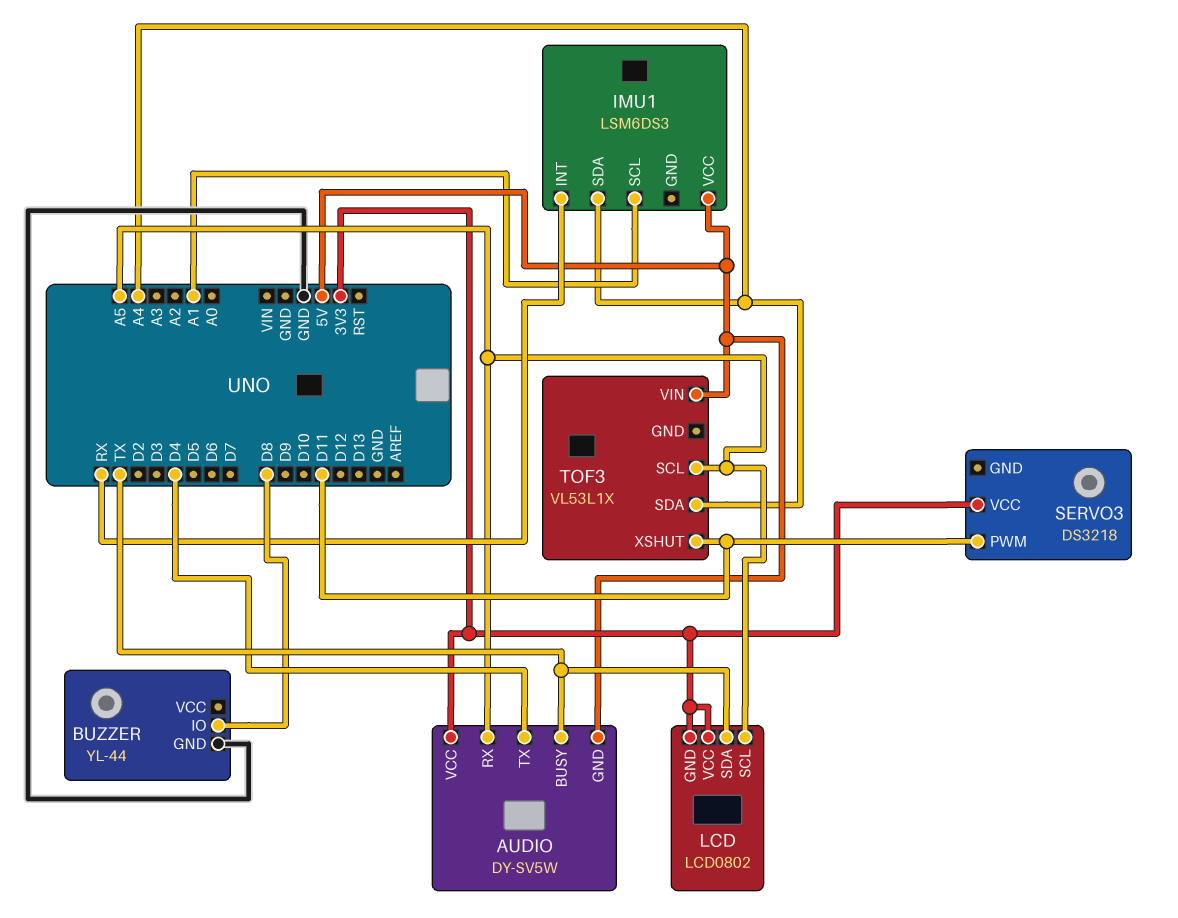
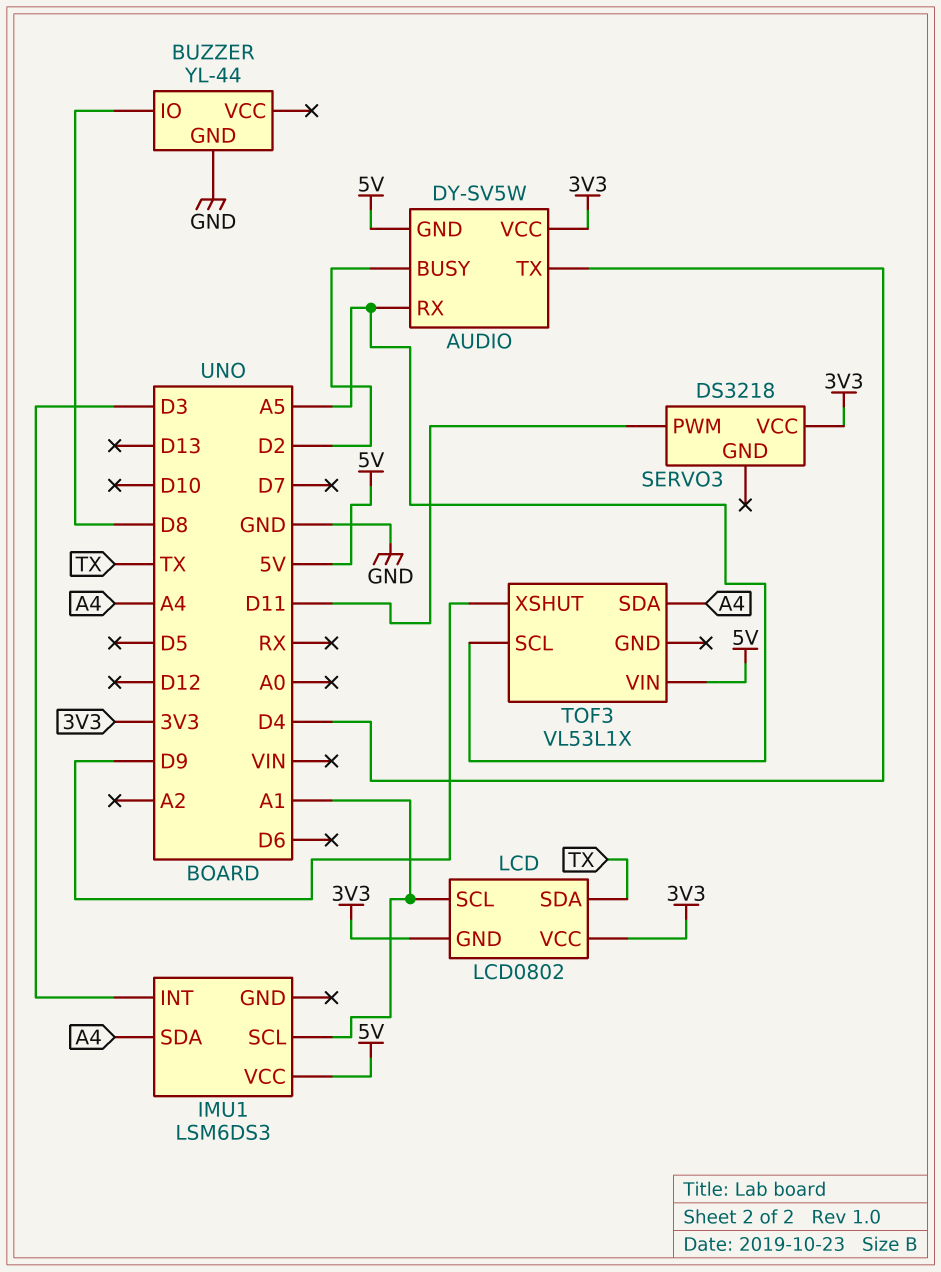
AUDIO pin BUSY: TX -> D2
IMU1 pin INT: RX -> D3
LCD pin SCL: A5 -> A1
TOF3 pin XSHUT: D11 -> D9

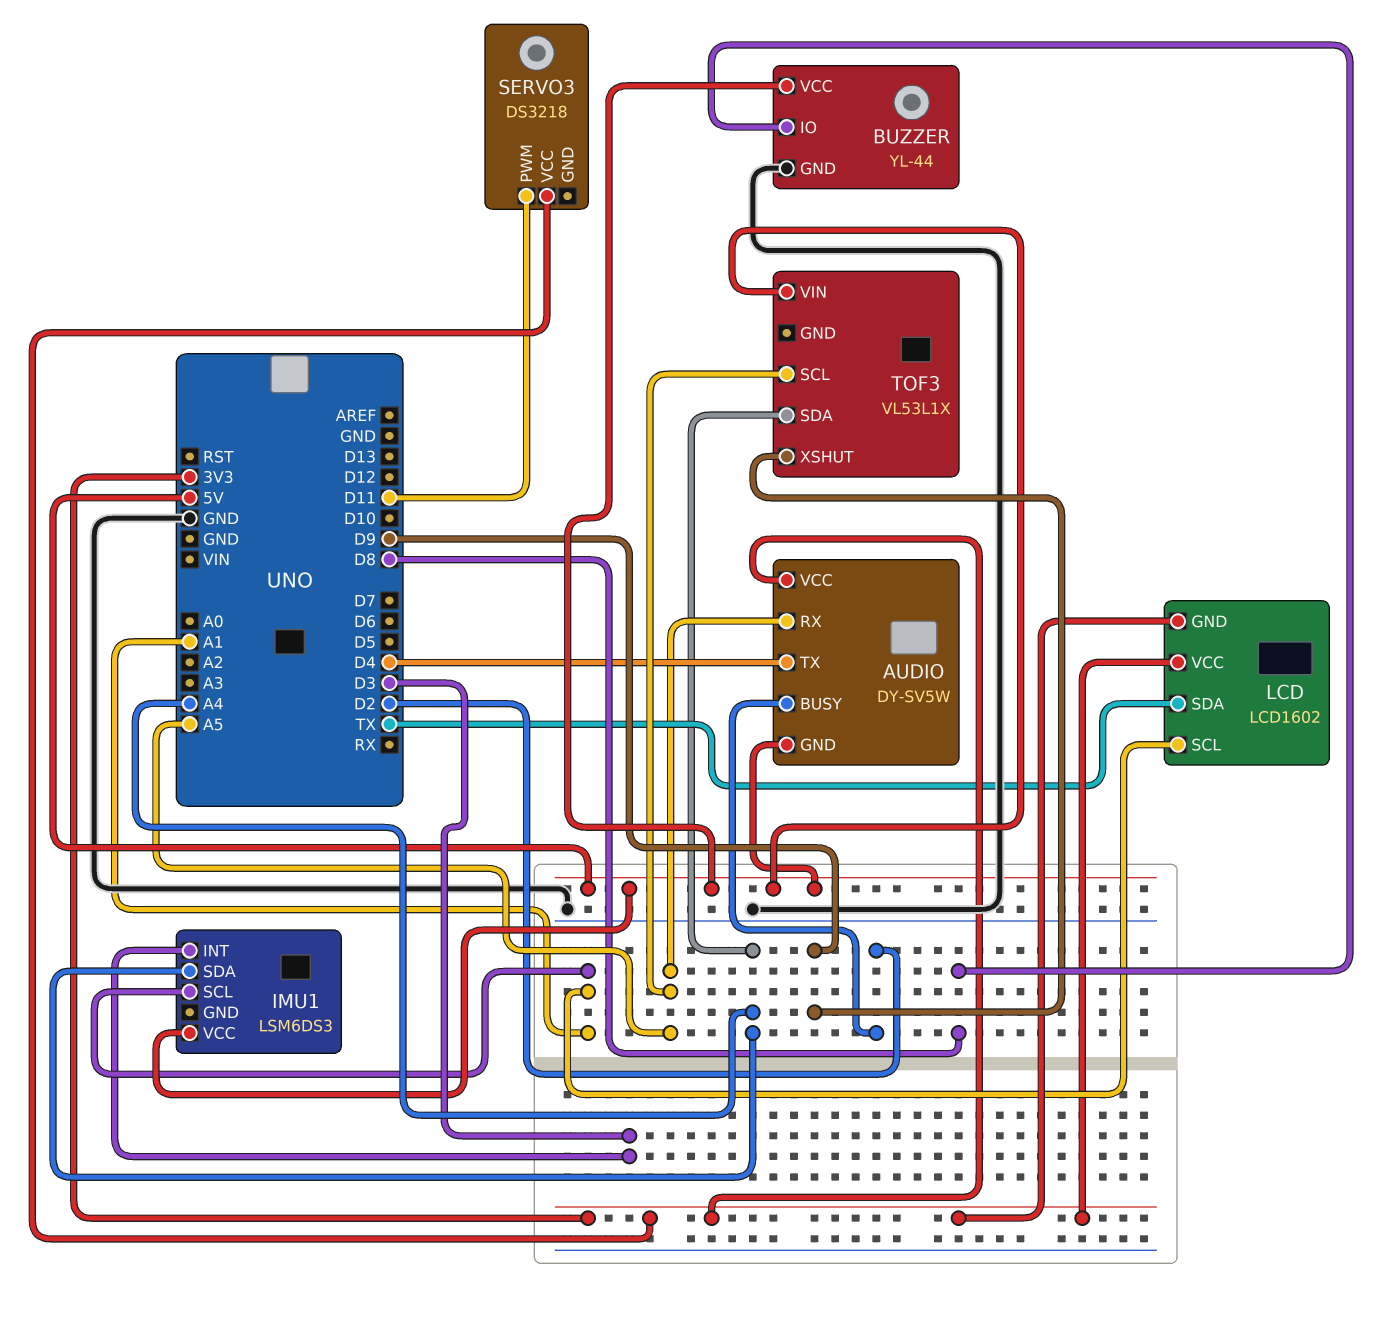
BUZZER pin VCC: none -> 5V
LCD: LCD0802 -> LCD1602

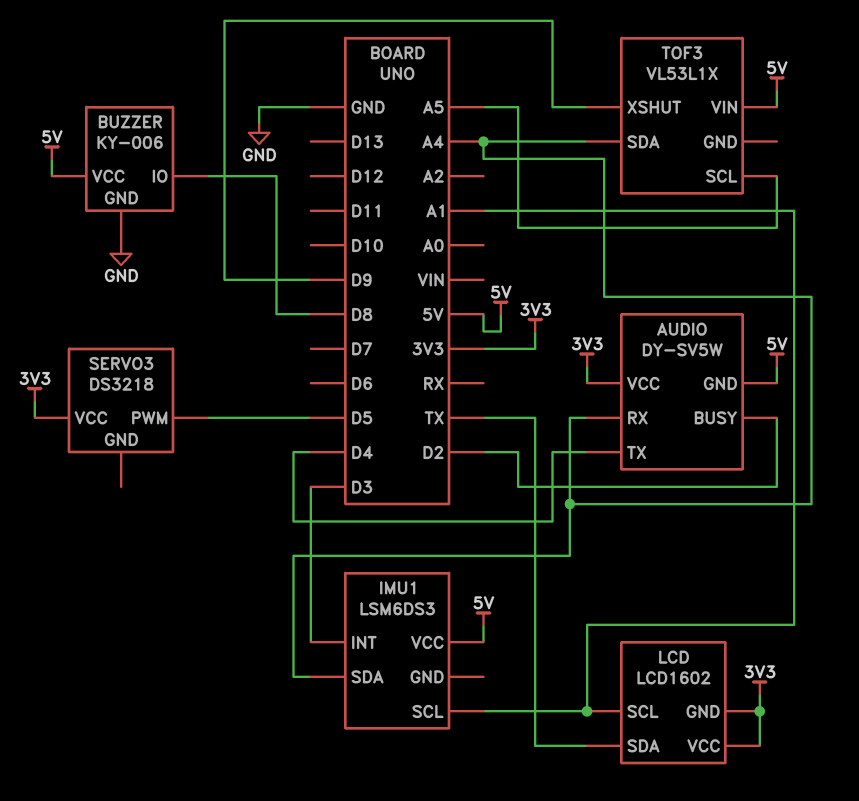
AUDIO pin RX: A5 -> A4
BUZZER: YL-44 -> KY-006
SERVO3 pin PWM: D11 -> D5

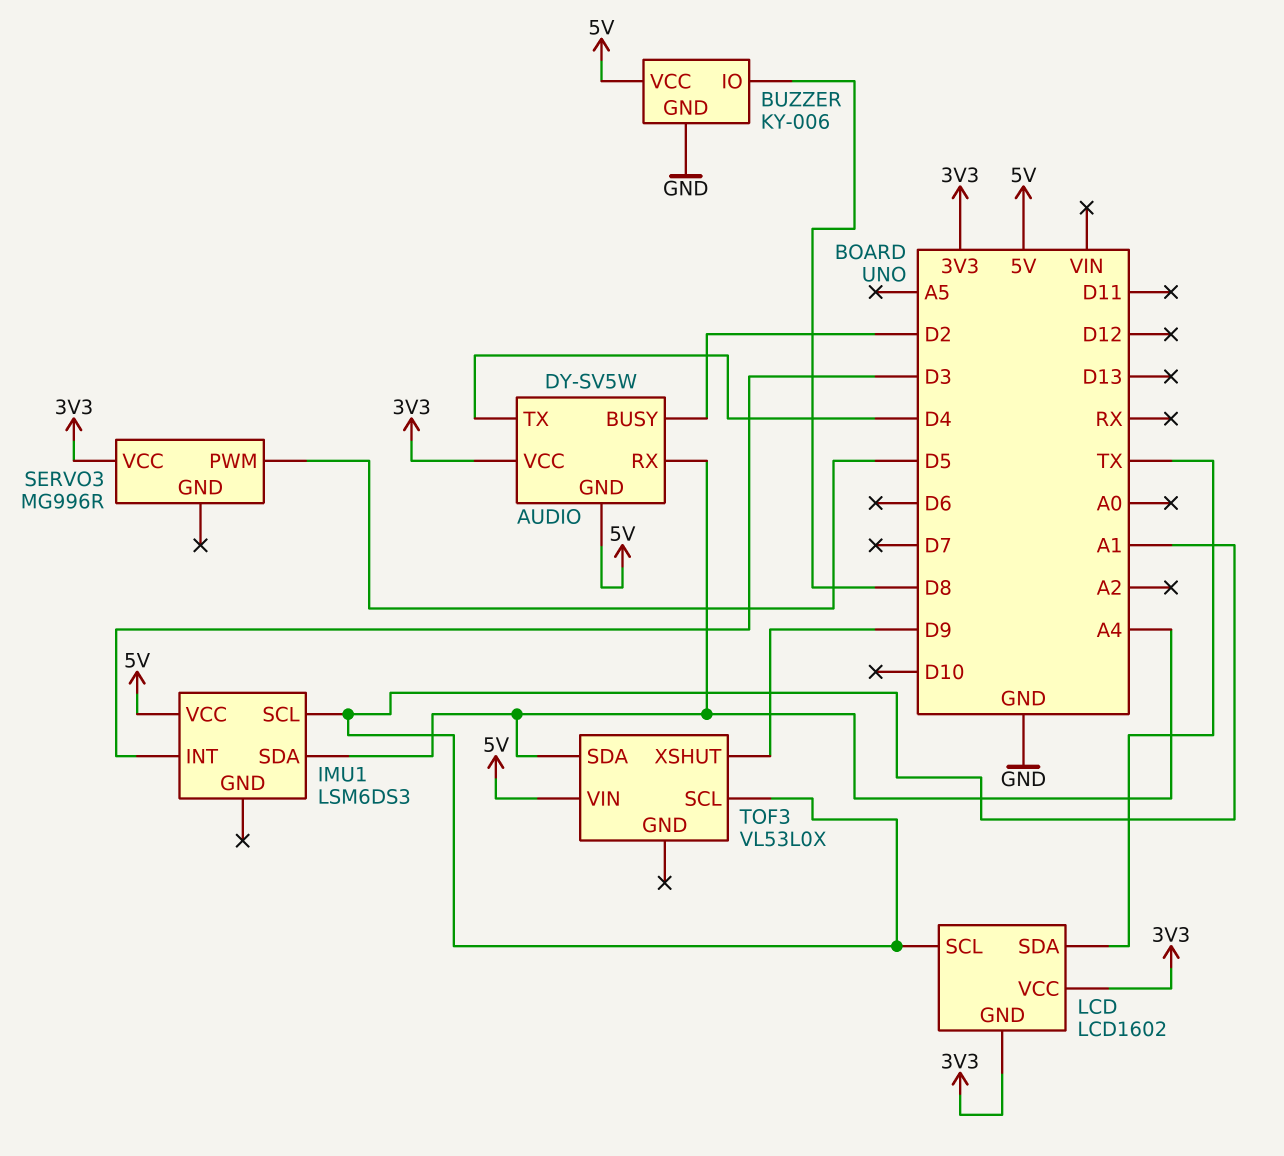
SERVO3: DS3218 -> MG996R
TOF3: VL53L1X -> VL53L0X
TOF3 pin SCL: A5 -> A1

